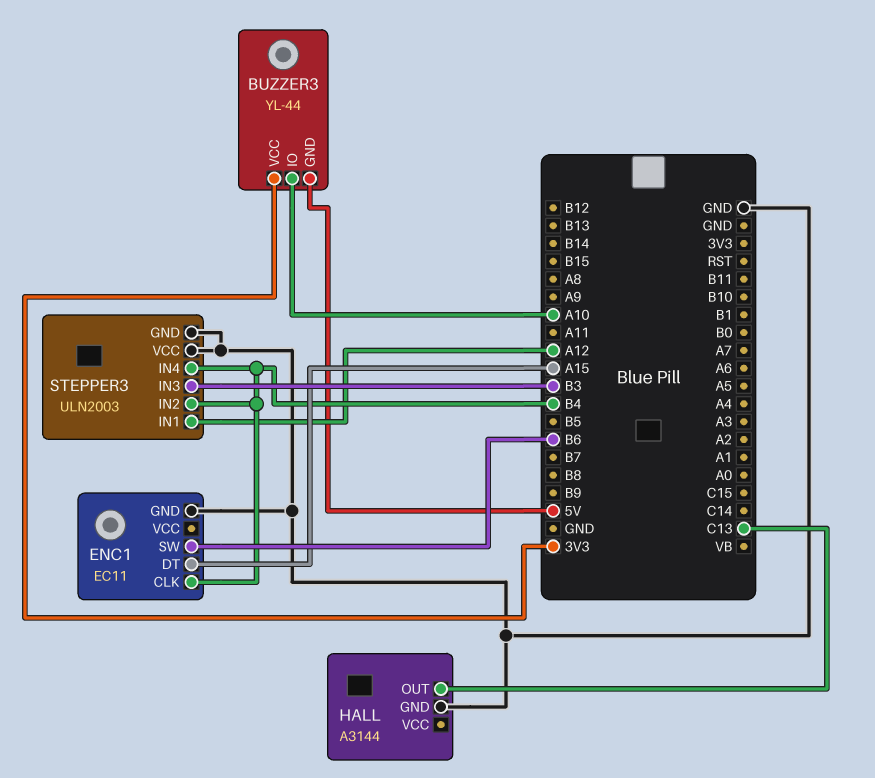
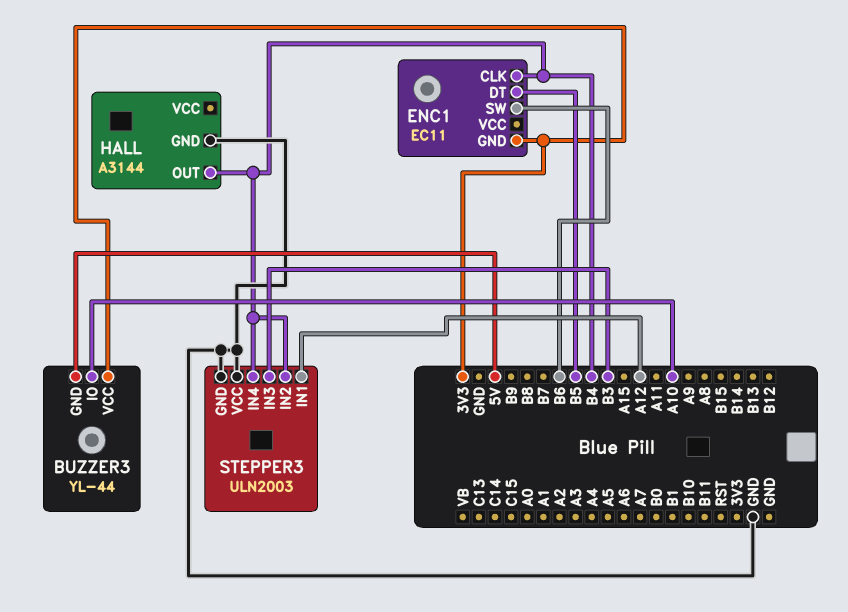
ENC1 pin DT: A15 -> B5
ENC1 pin GND: GND -> 3V3
HALL pin OUT: C13 -> B4

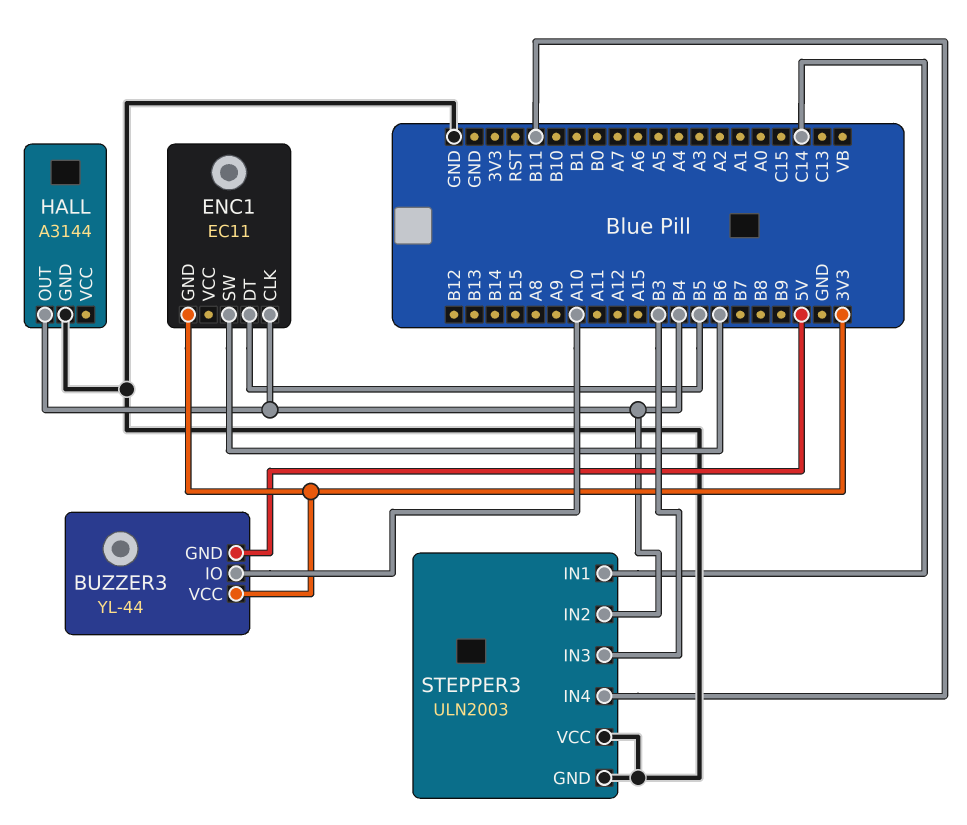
STEPPER3 pin IN1: A12 -> C14
STEPPER3 pin IN4: B4 -> B11

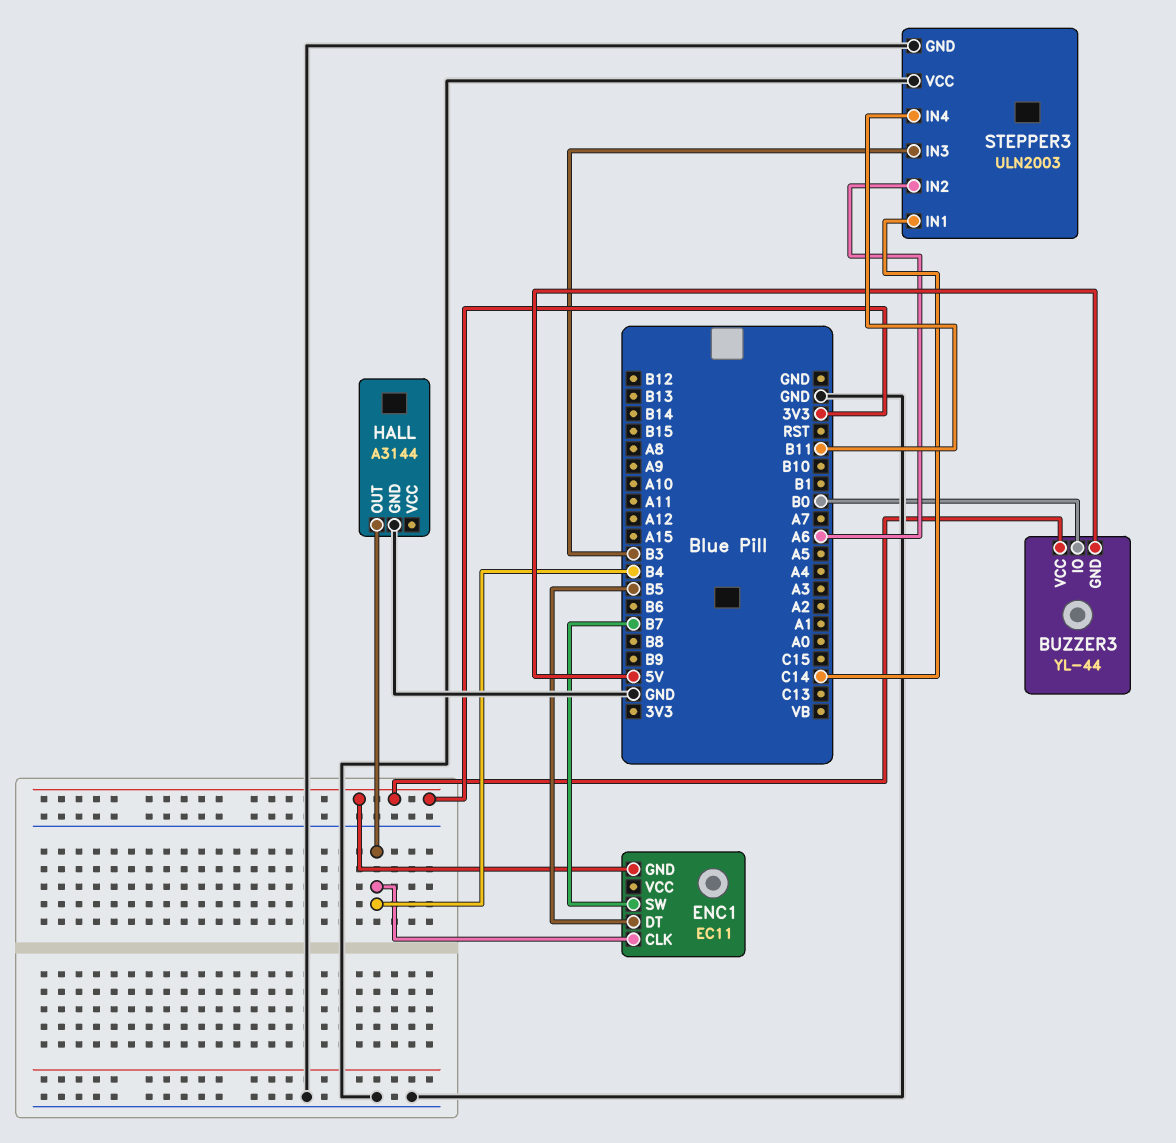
BUZZER3 pin IO: A10 -> B0
ENC1 pin SW: B6 -> B7
STEPPER3 pin IN2: B4 -> A6

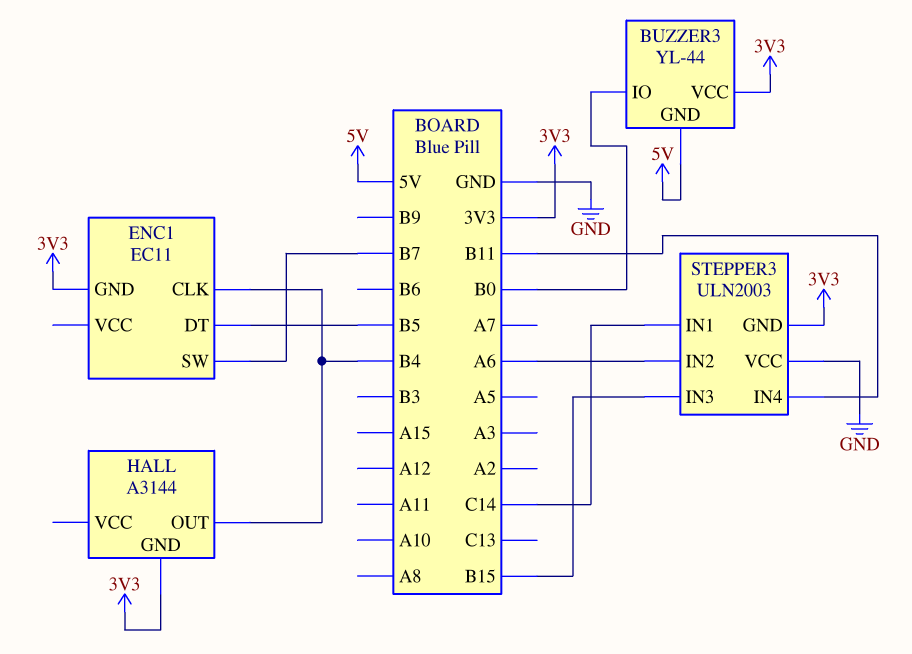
HALL pin GND: GND -> 3V3
STEPPER3 pin GND: GND -> 3V3
STEPPER3 pin IN3: B3 -> B15

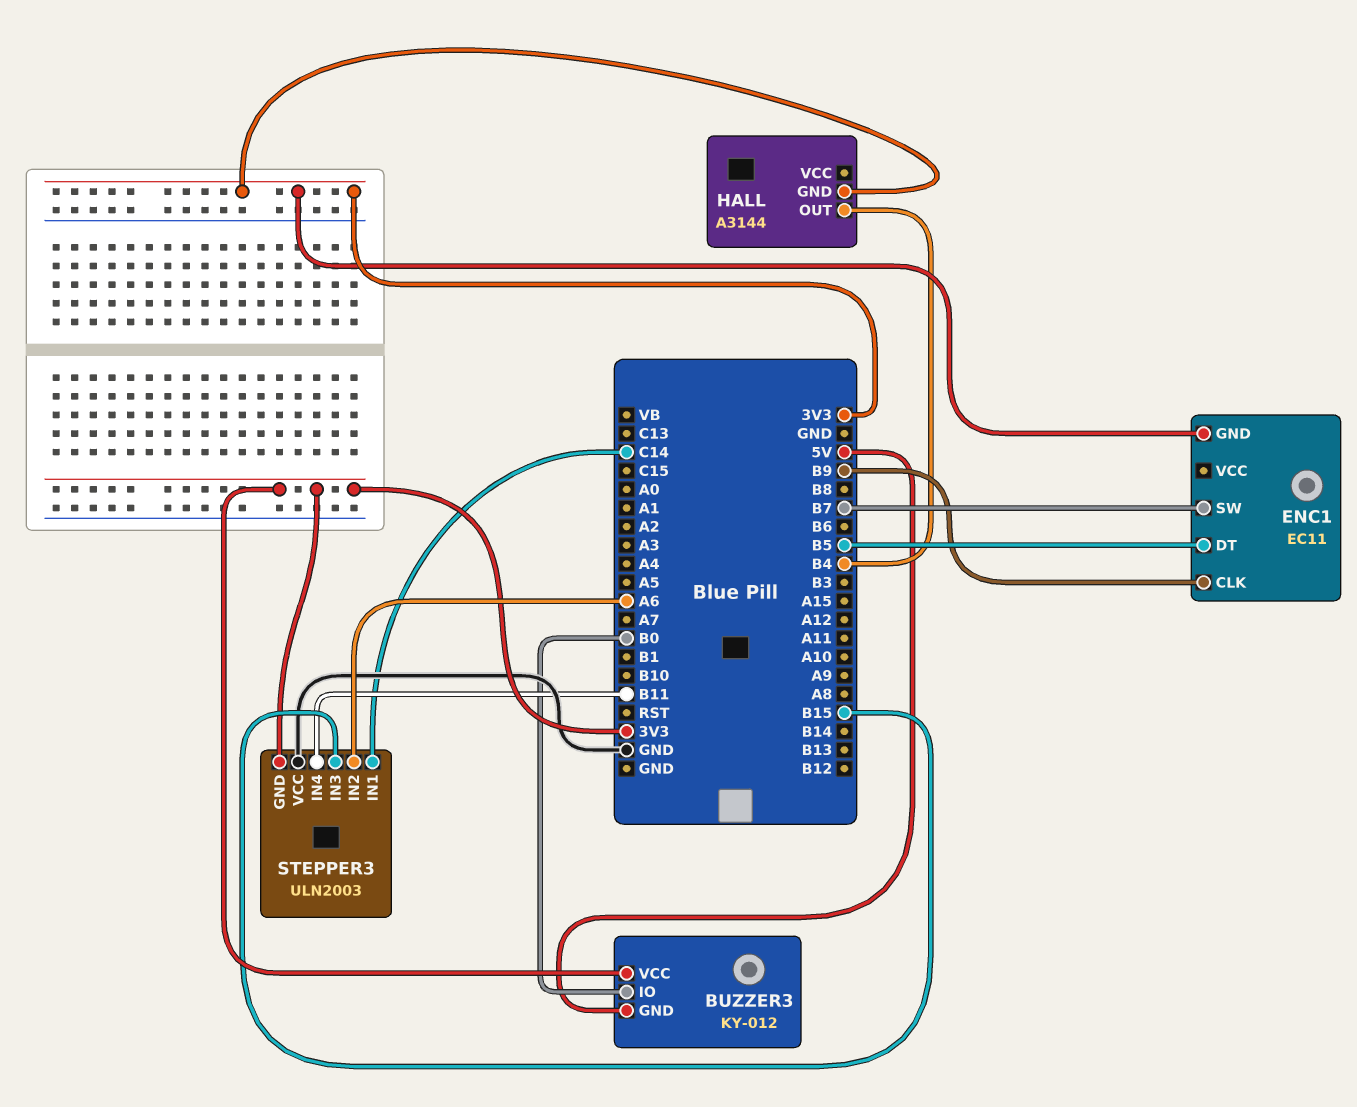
BUZZER3: YL-44 -> KY-012
ENC1 pin CLK: B4 -> B9

